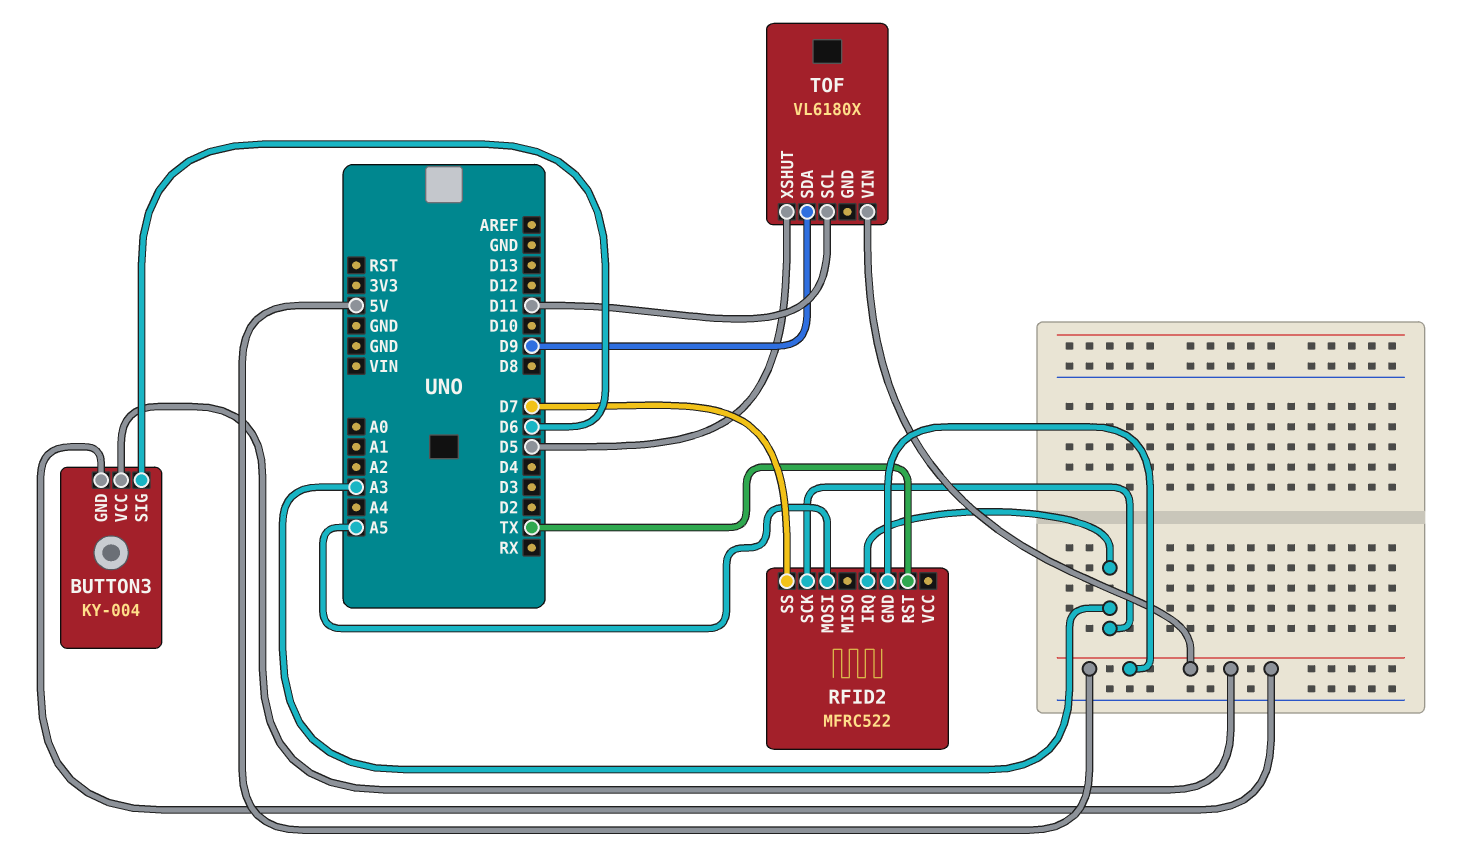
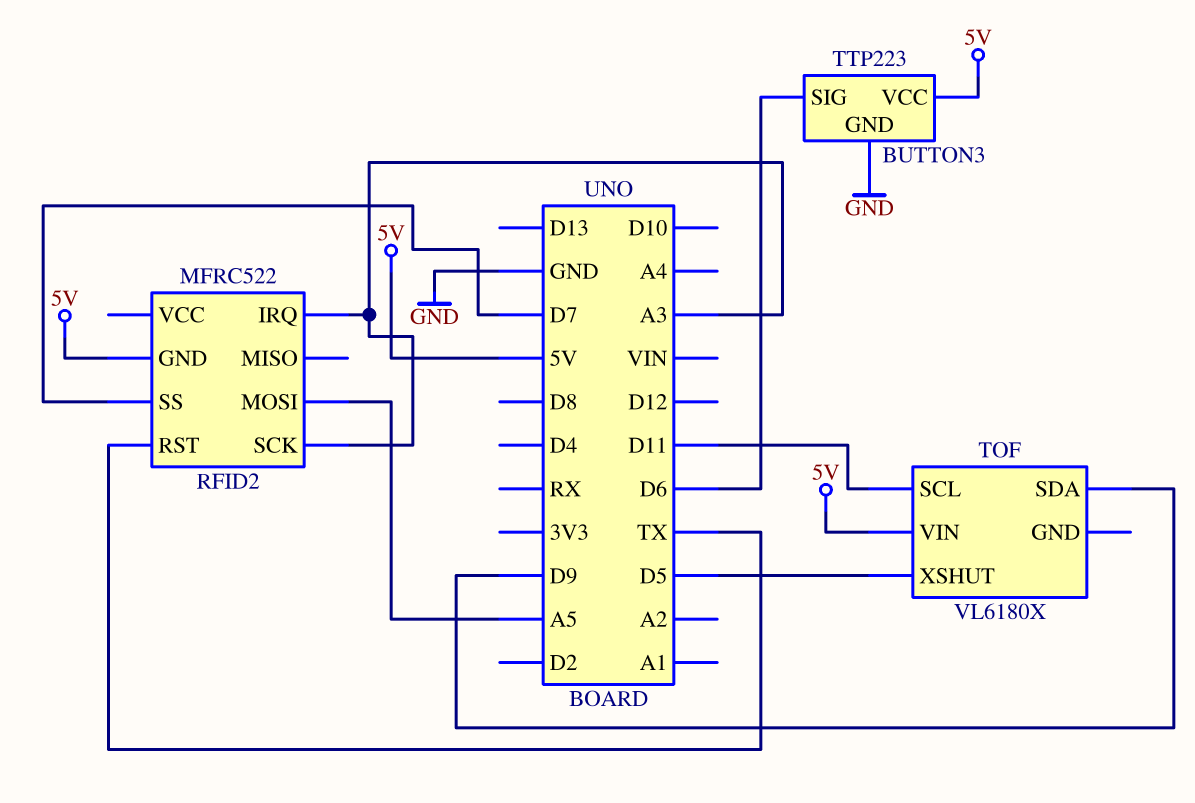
BUTTON3: KY-004 -> TTP223
BUTTON3 pin GND: 5V -> GND

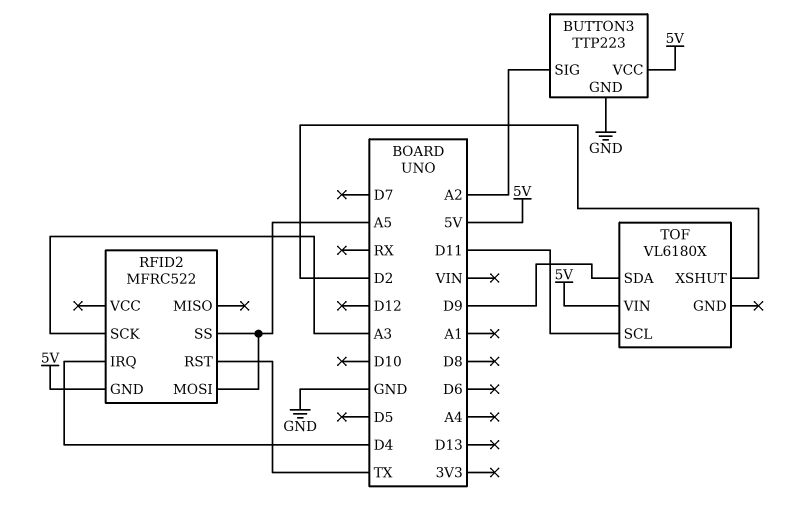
BUTTON3 pin SIG: D6 -> A2
RFID2 pin IRQ: A3 -> D4
RFID2 pin SS: D7 -> A5
TOF pin XSHUT: D5 -> D2

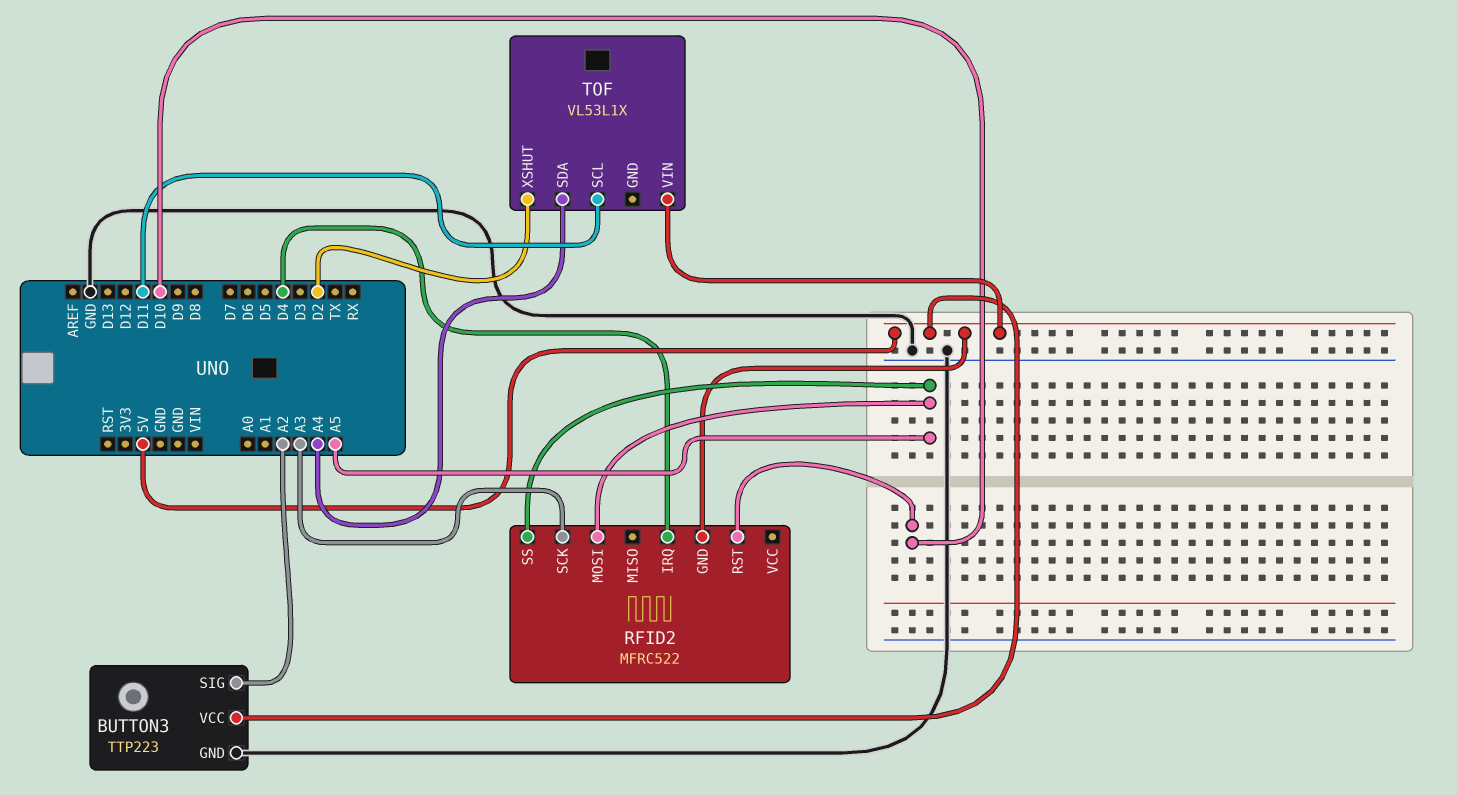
RFID2 pin RST: TX -> D10
TOF: VL6180X -> VL53L1X
TOF pin SDA: D9 -> A4

